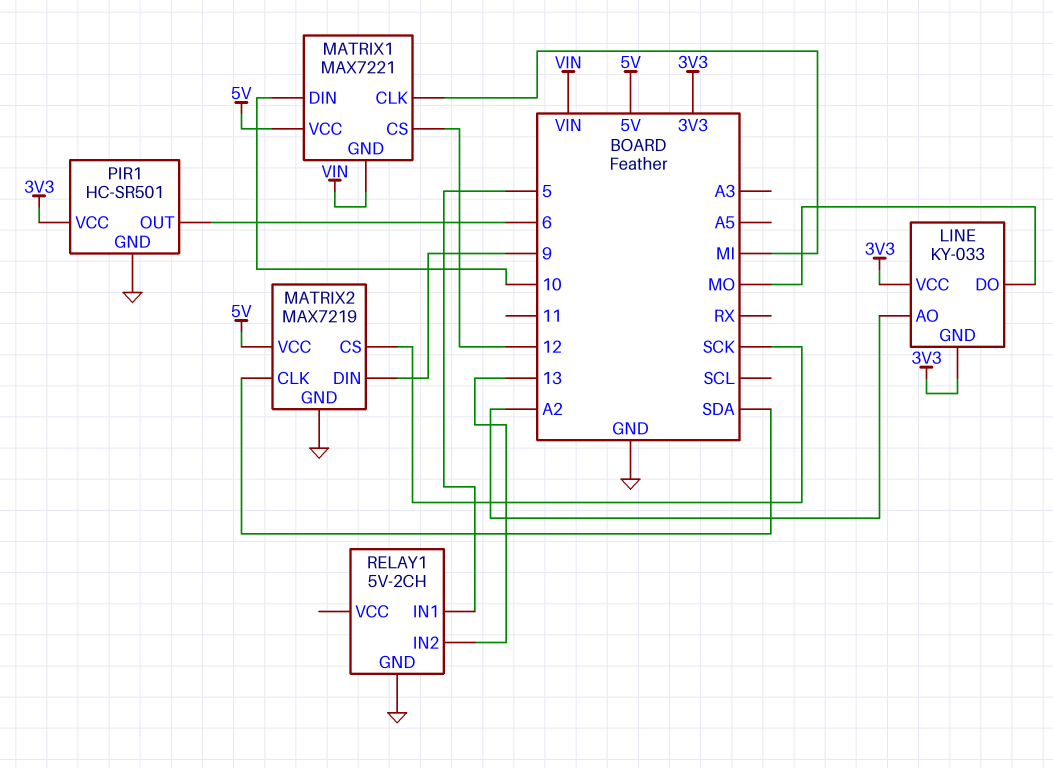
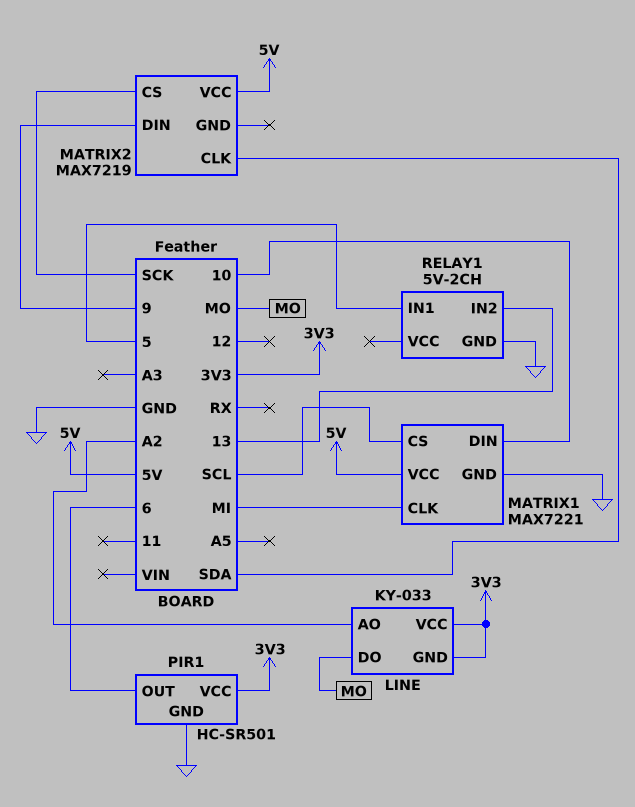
MATRIX1 pin CS: 12 -> SCL
MATRIX1 pin GND: VIN -> GND
MATRIX2 pin GND: GND -> none

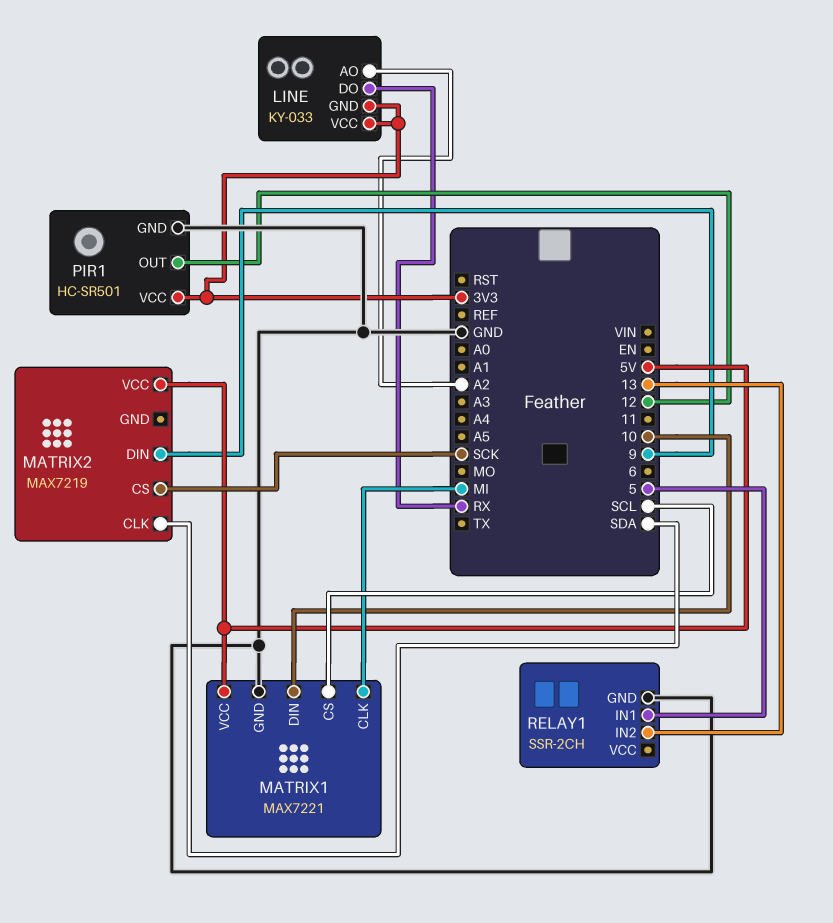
LINE pin DO: MO -> RX
PIR1 pin OUT: 6 -> 12
RELAY1: 5V-2CH -> SSR-2CH

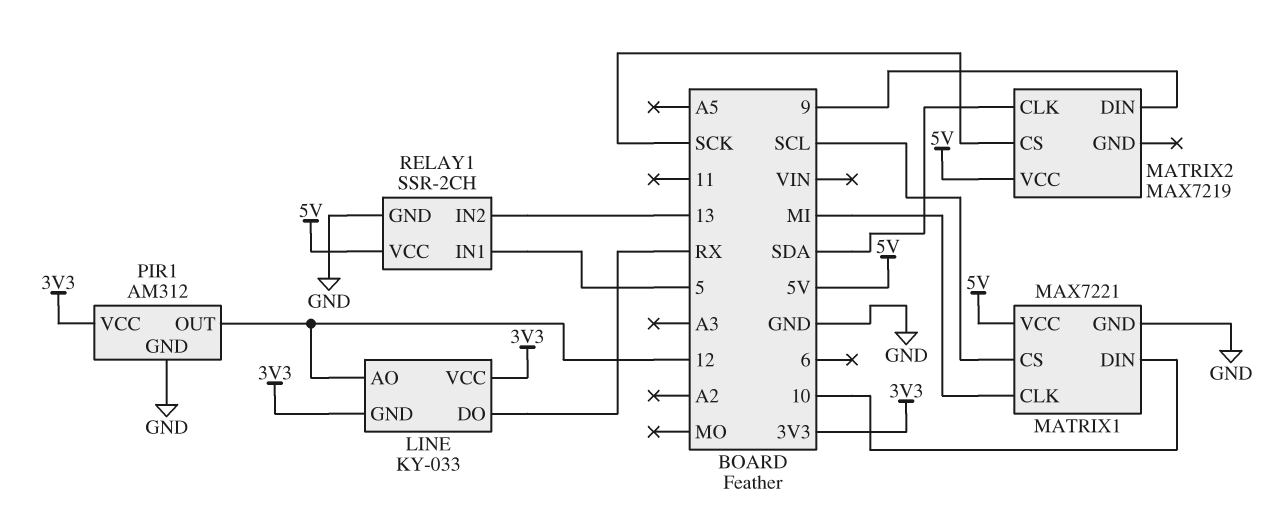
LINE pin AO: A2 -> 12
PIR1: HC-SR501 -> AM312
RELAY1 pin VCC: none -> 5V

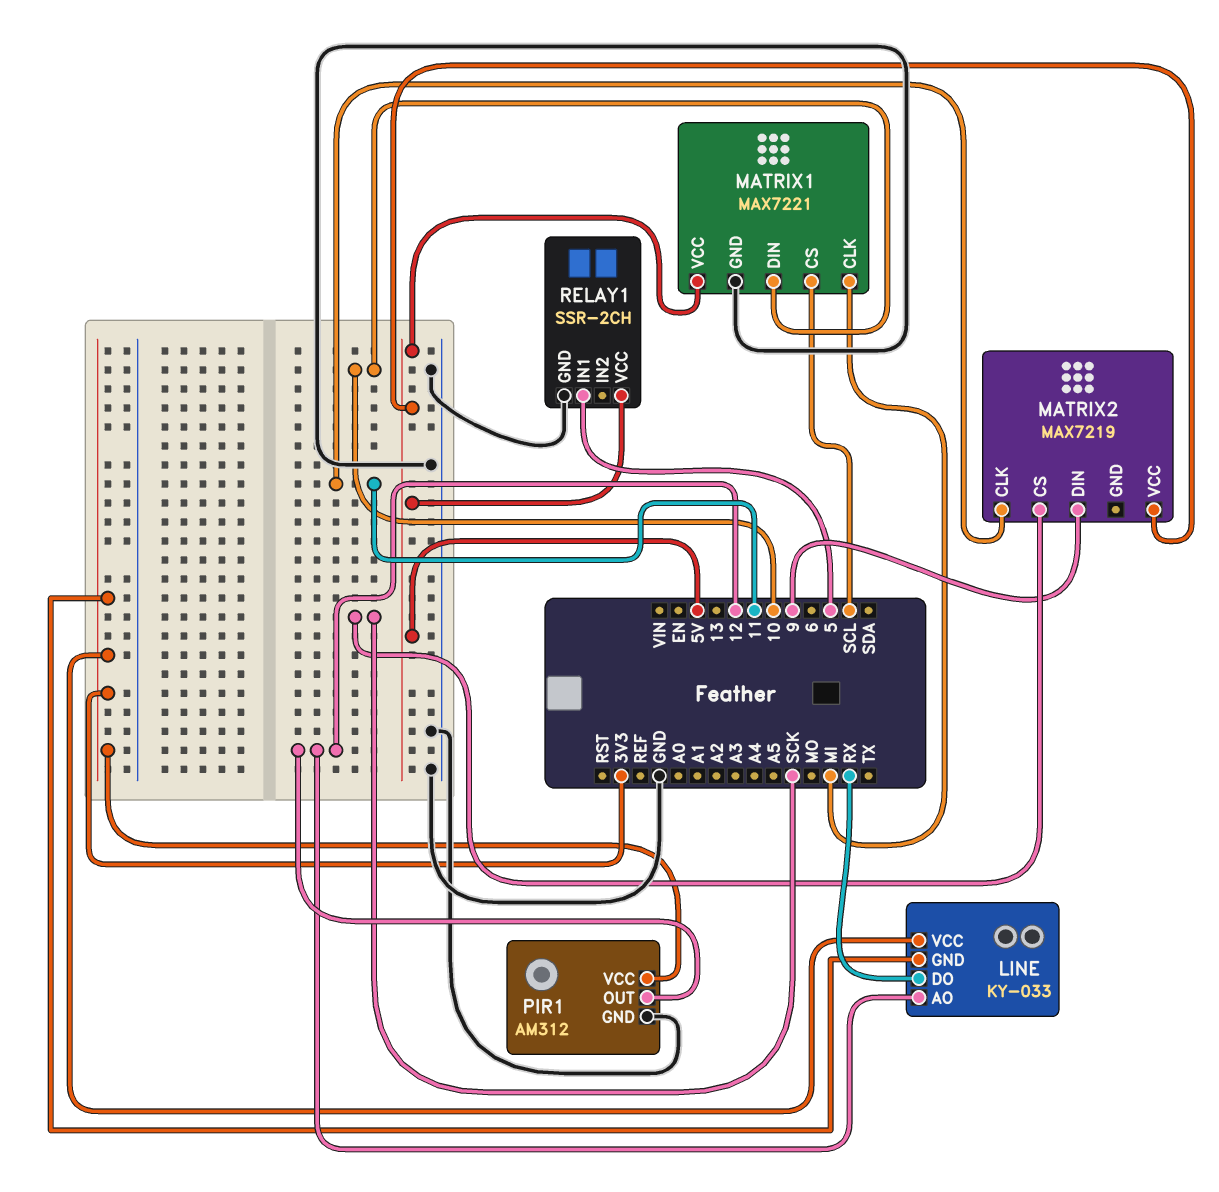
MATRIX2 pin CLK: SDA -> 11
RELAY1 pin IN2: 13 -> none

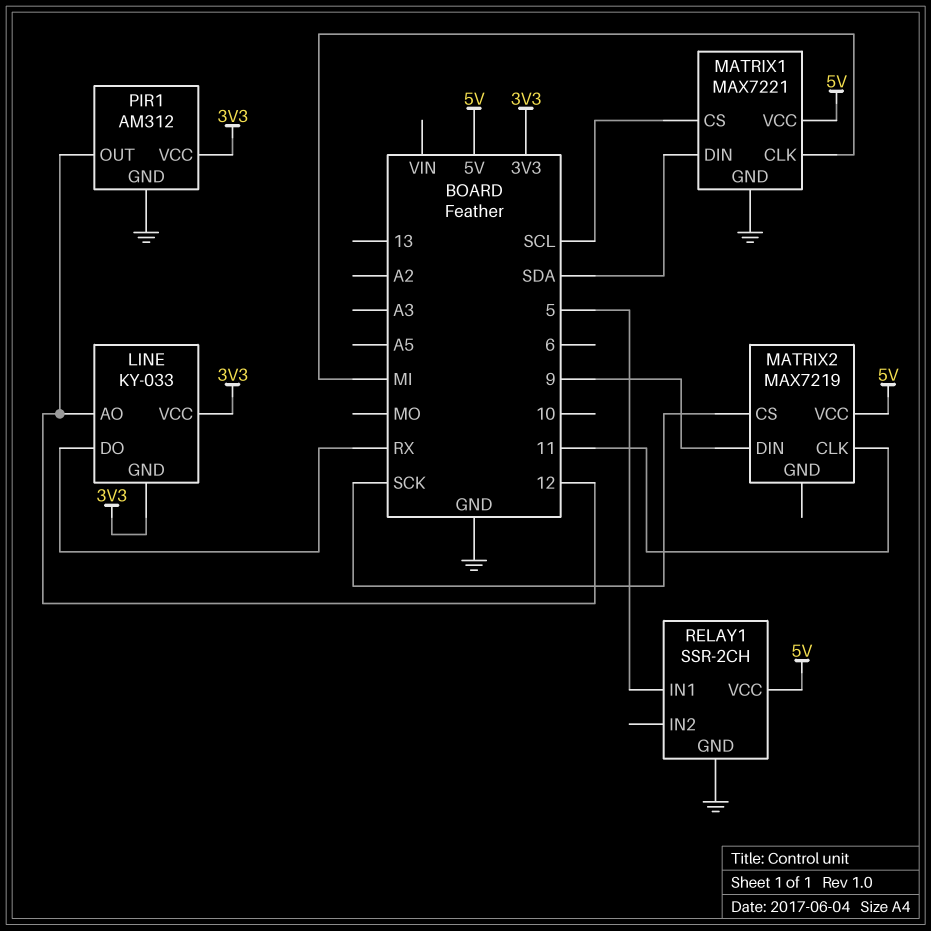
MATRIX1 pin DIN: 10 -> SDA

